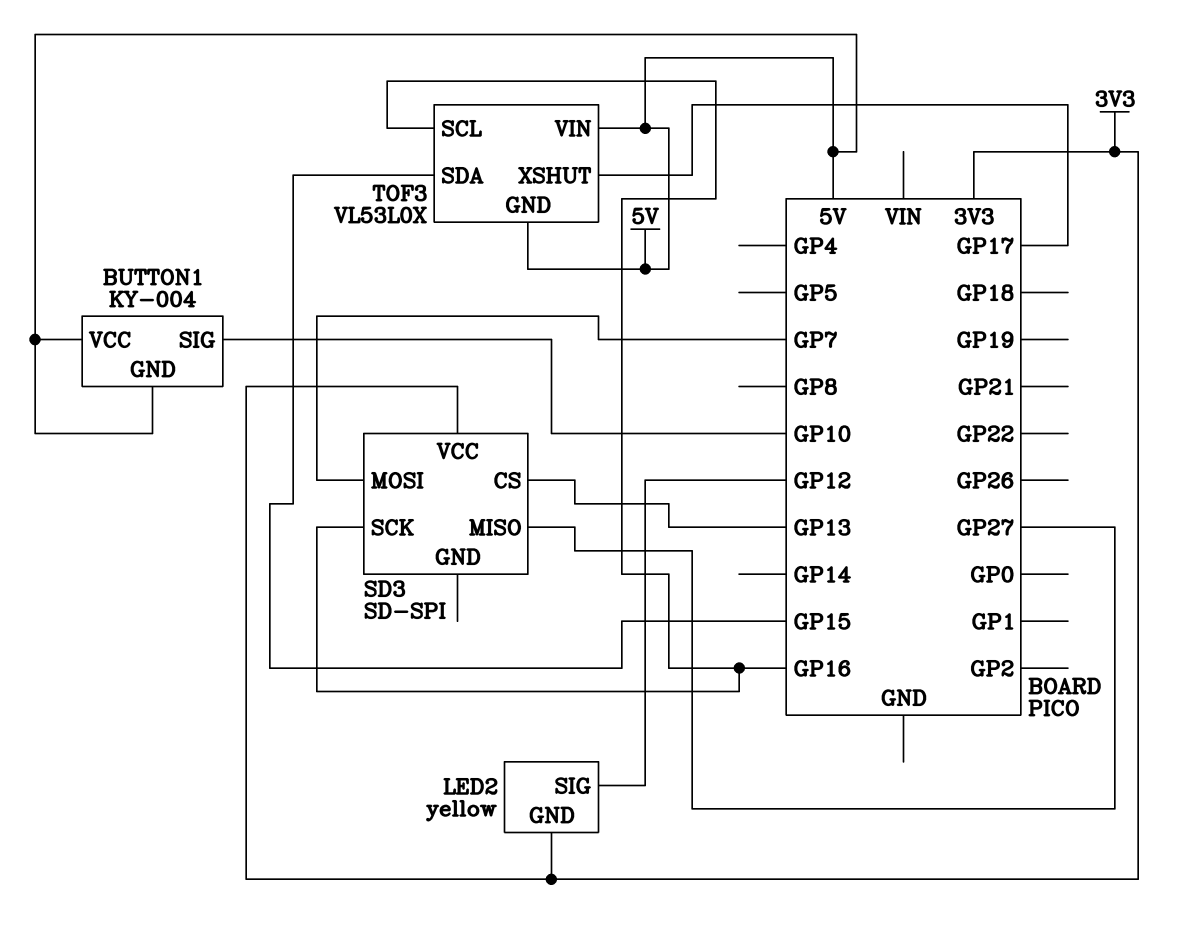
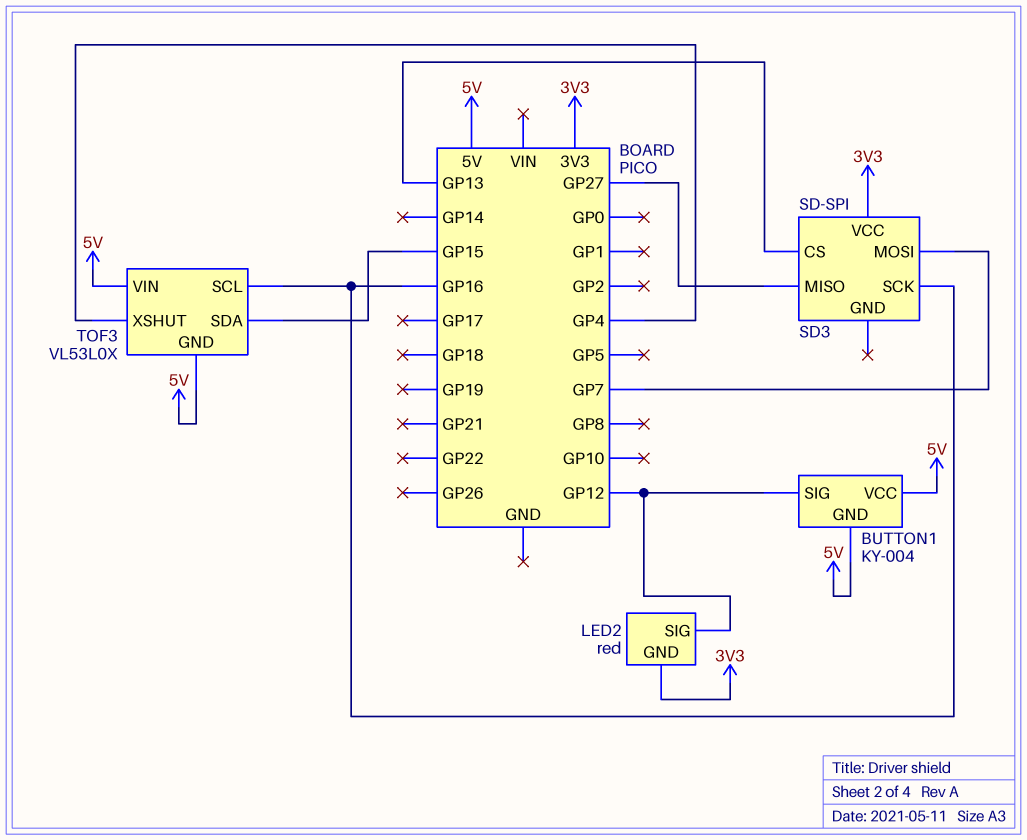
BUTTON1 pin SIG: GP10 -> GP12
LED2: yellow -> red
TOF3 pin XSHUT: GP17 -> GP4

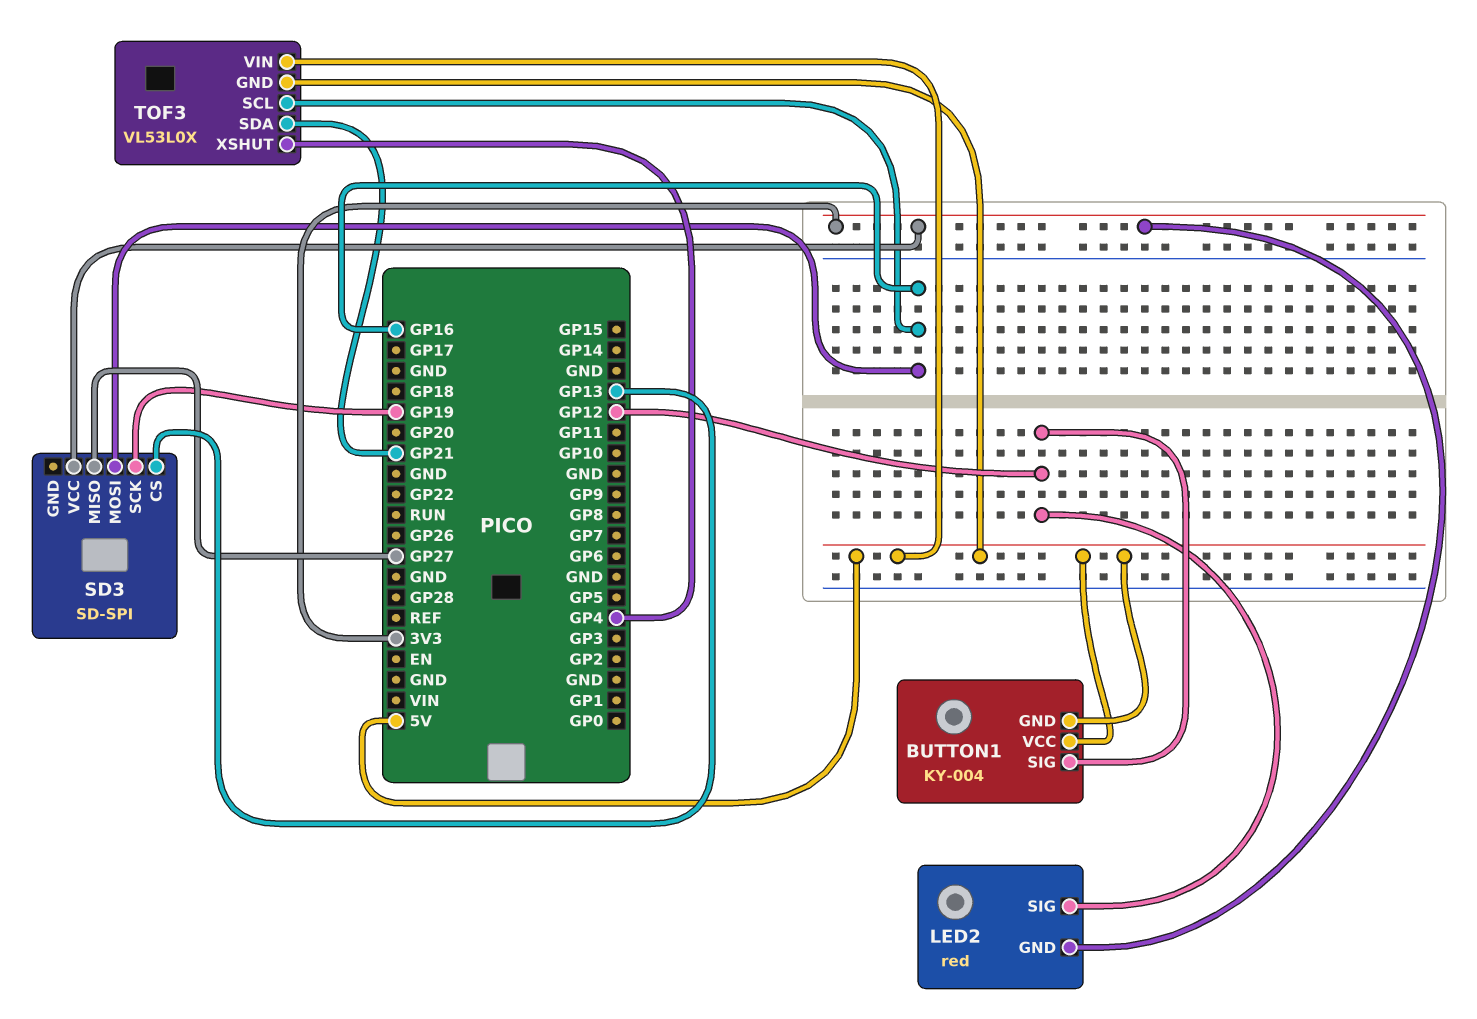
SD3 pin MOSI: GP7 -> GP16
SD3 pin SCK: GP16 -> GP19
TOF3 pin SDA: GP15 -> GP21

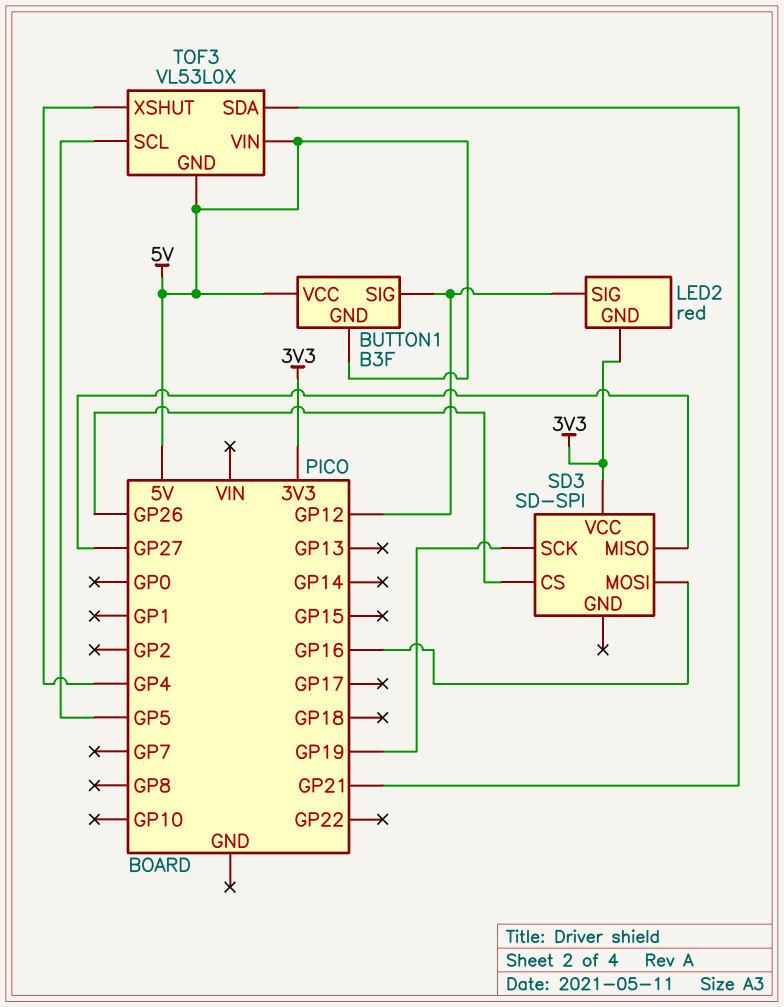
BUTTON1: KY-004 -> B3F
SD3 pin CS: GP13 -> GP26
TOF3 pin SCL: GP16 -> GP5

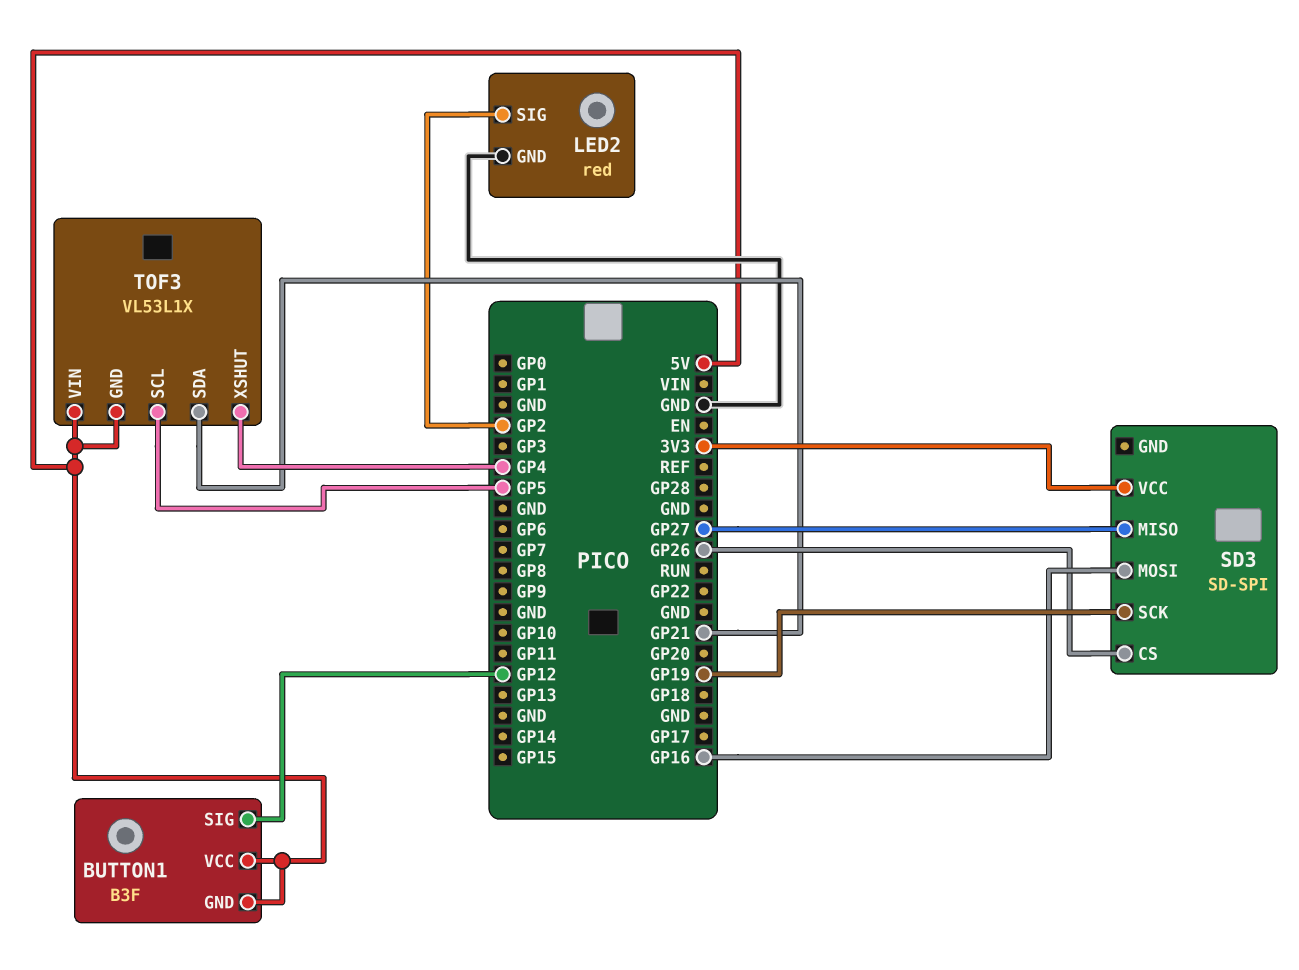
LED2 pin GND: 3V3 -> GND
LED2 pin SIG: GP12 -> GP2
TOF3: VL53L0X -> VL53L1X

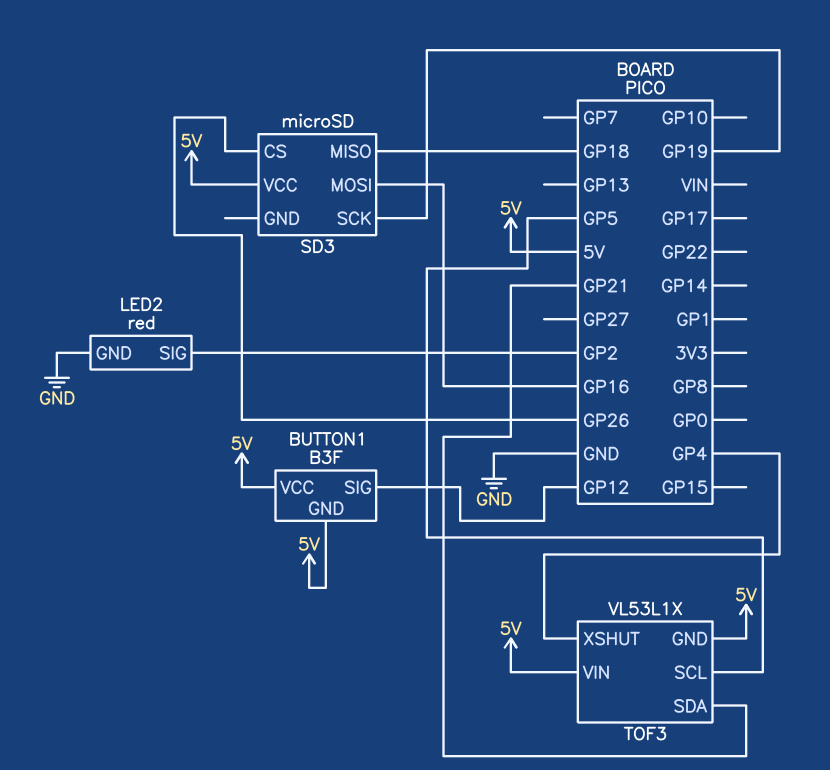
SD3: SD-SPI -> microSD
SD3 pin MISO: GP27 -> GP18
SD3 pin VCC: 3V3 -> 5V

